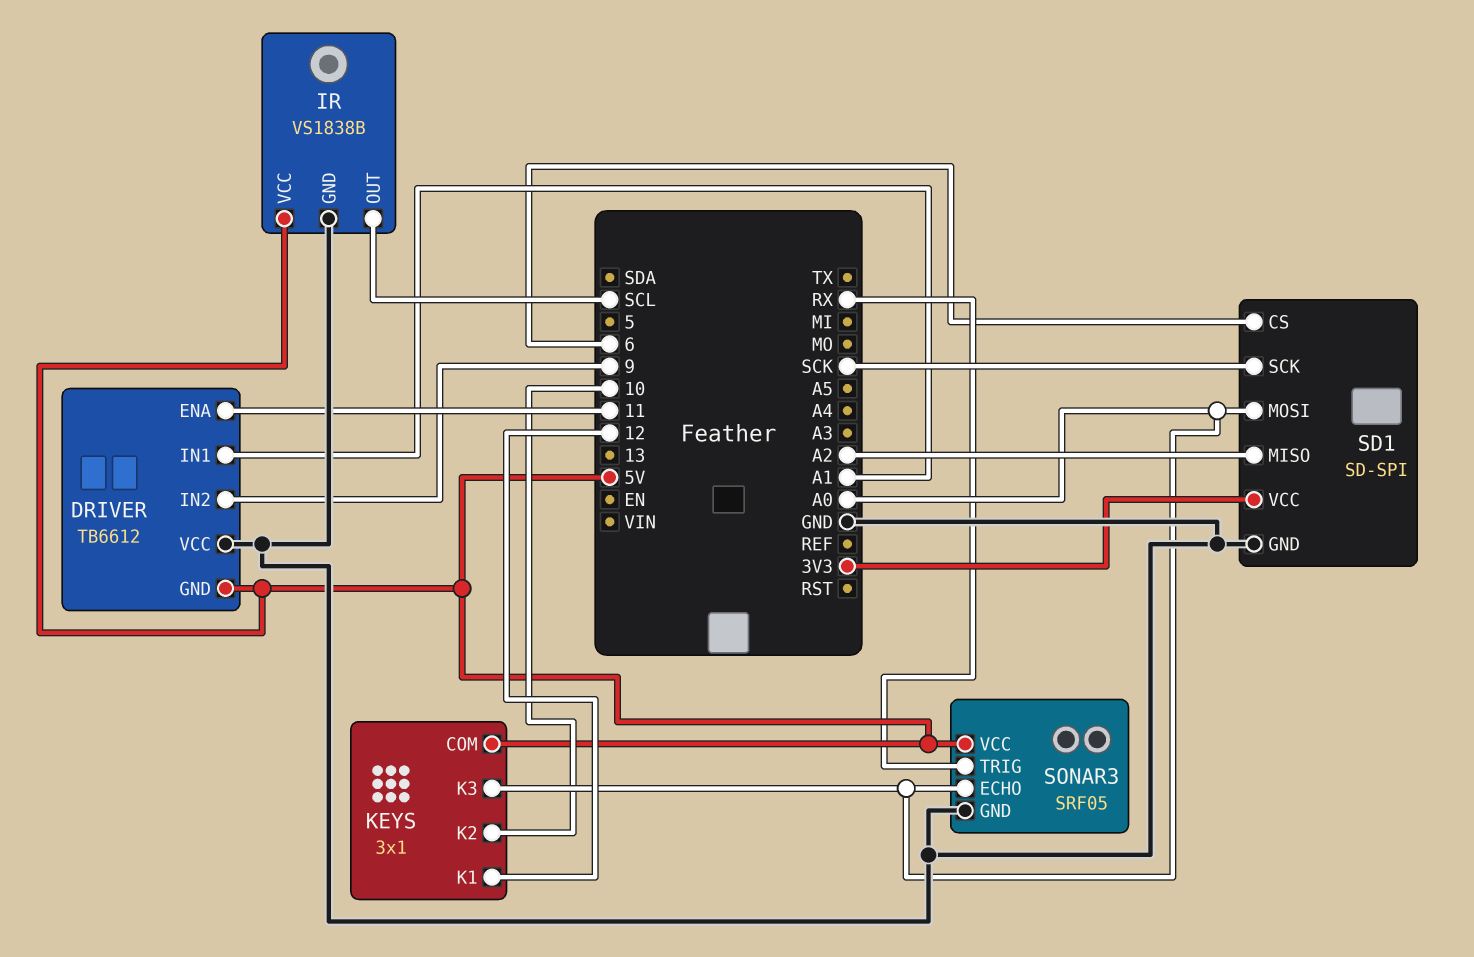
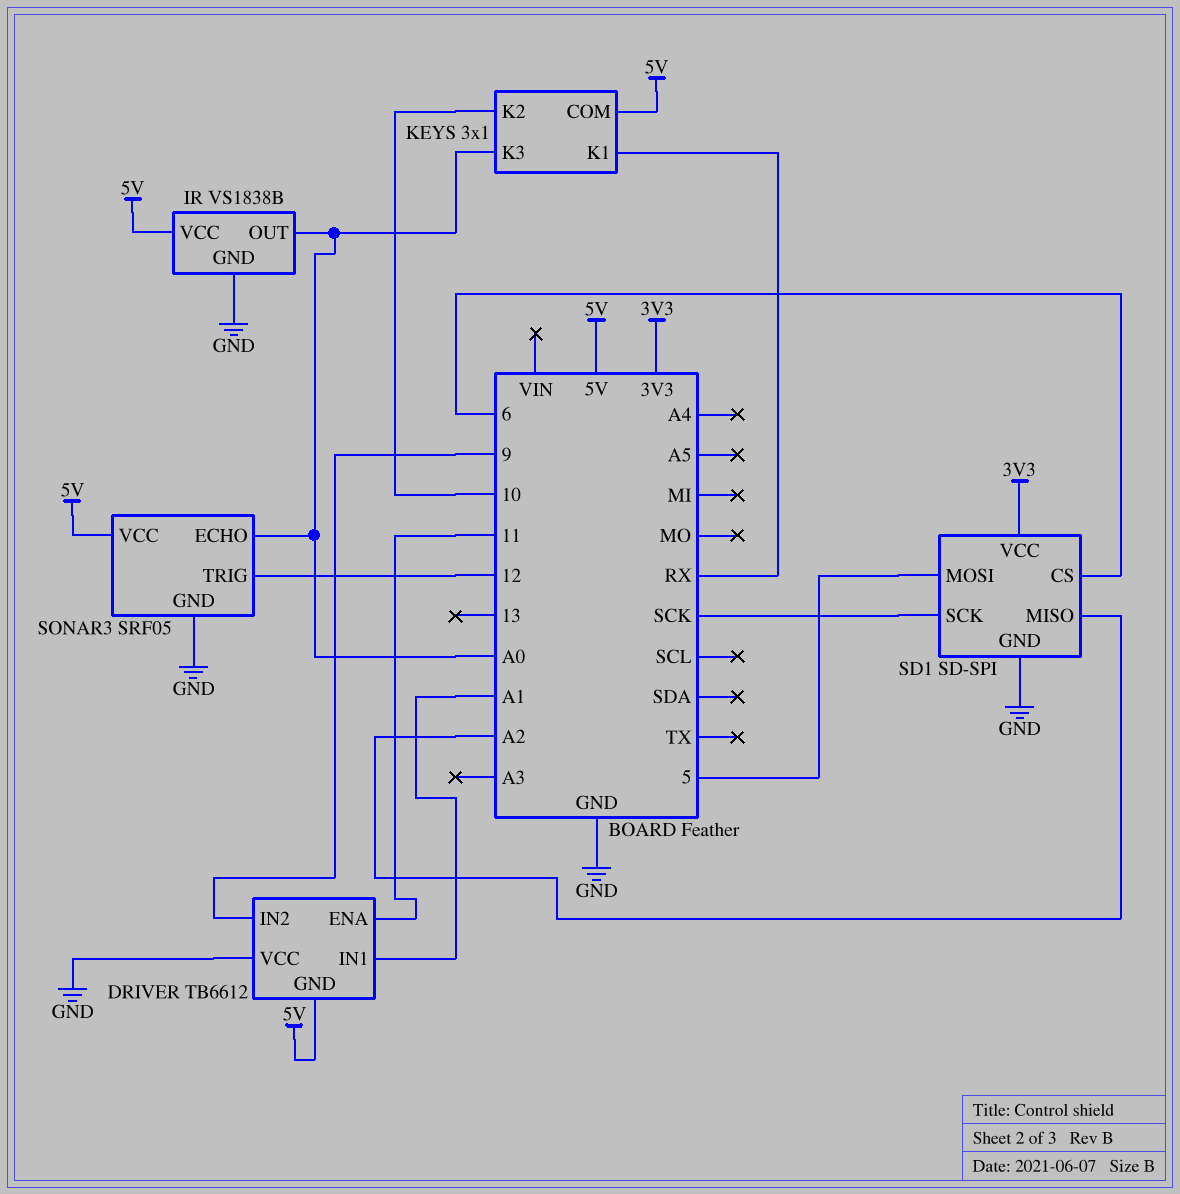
IR pin OUT: SCL -> A0
KEYS pin K1: 12 -> RX
SD1 pin MOSI: A0 -> 5
SONAR3 pin TRIG: RX -> 12

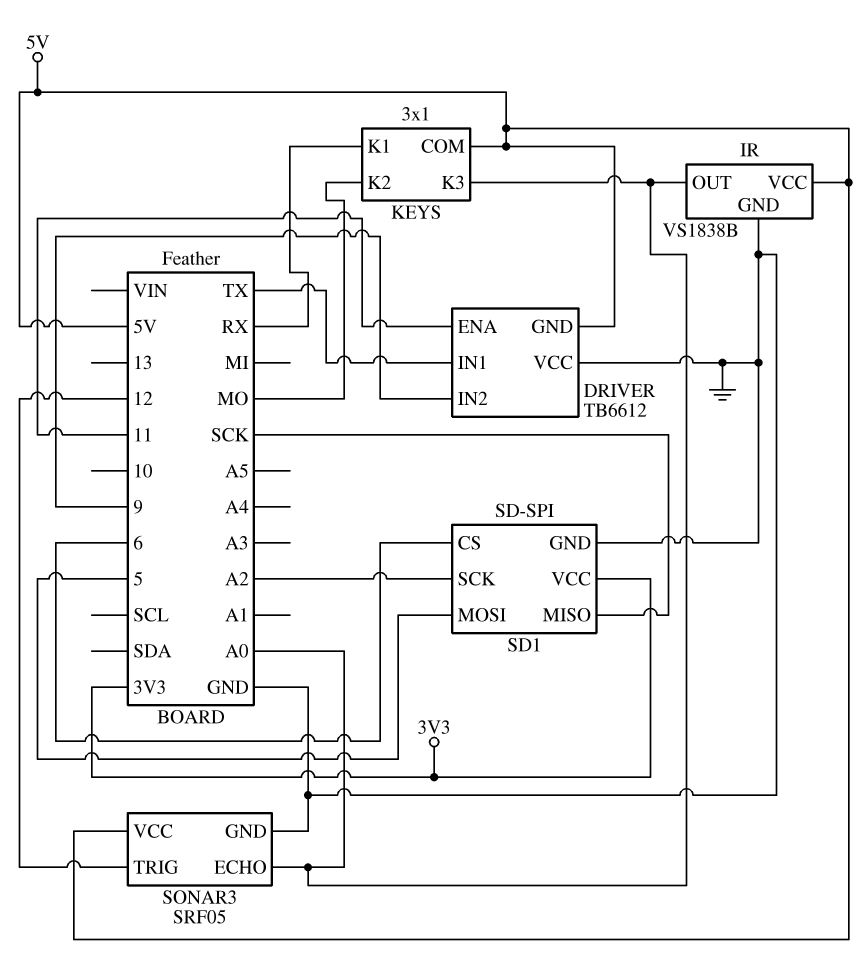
DRIVER pin IN1: A1 -> TX
KEYS pin K2: 10 -> MO
SD1 pin MISO: A2 -> SCK
SD1 pin SCK: SCK -> A2

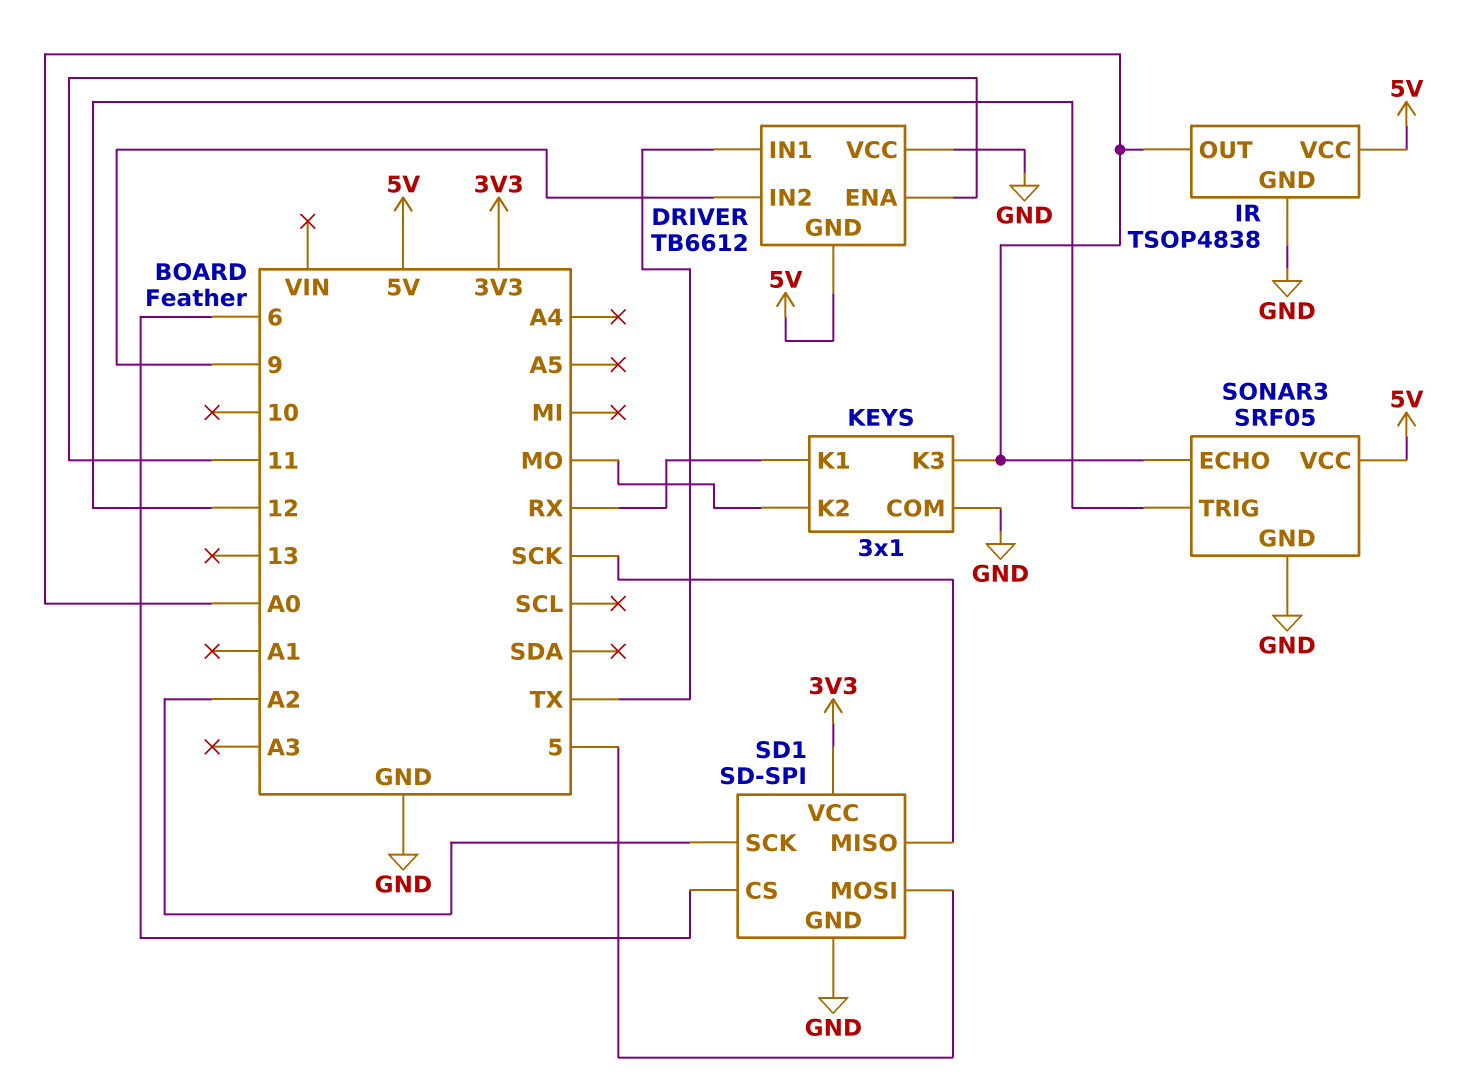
IR: VS1838B -> TSOP4838
KEYS pin COM: 5V -> GND

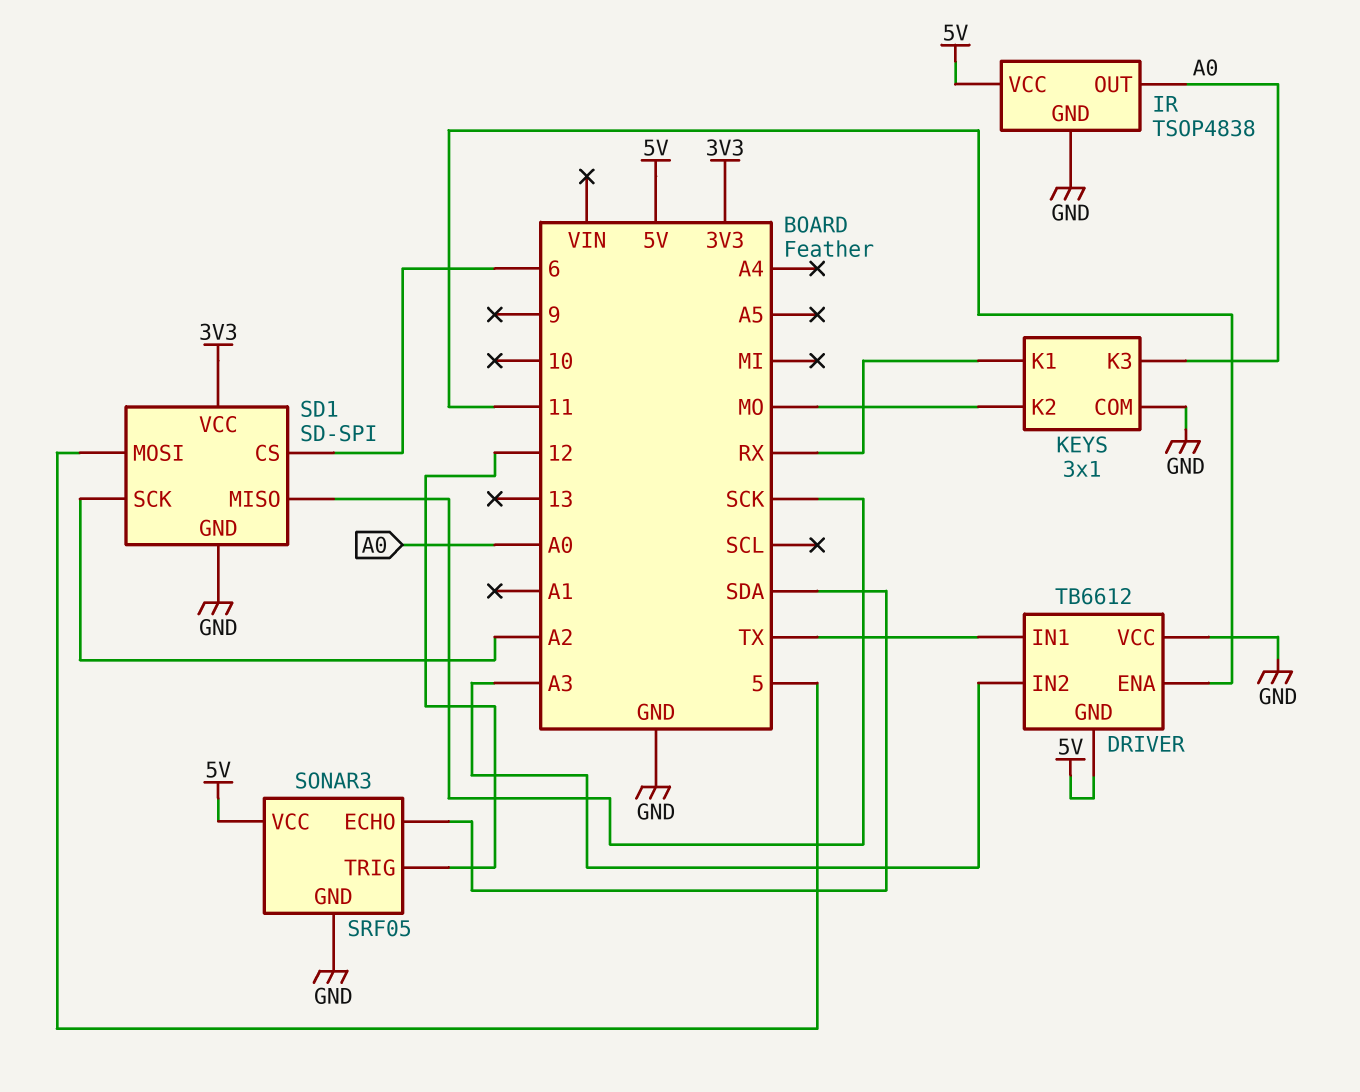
DRIVER pin IN2: 9 -> A3
SONAR3 pin ECHO: A0 -> SDA

